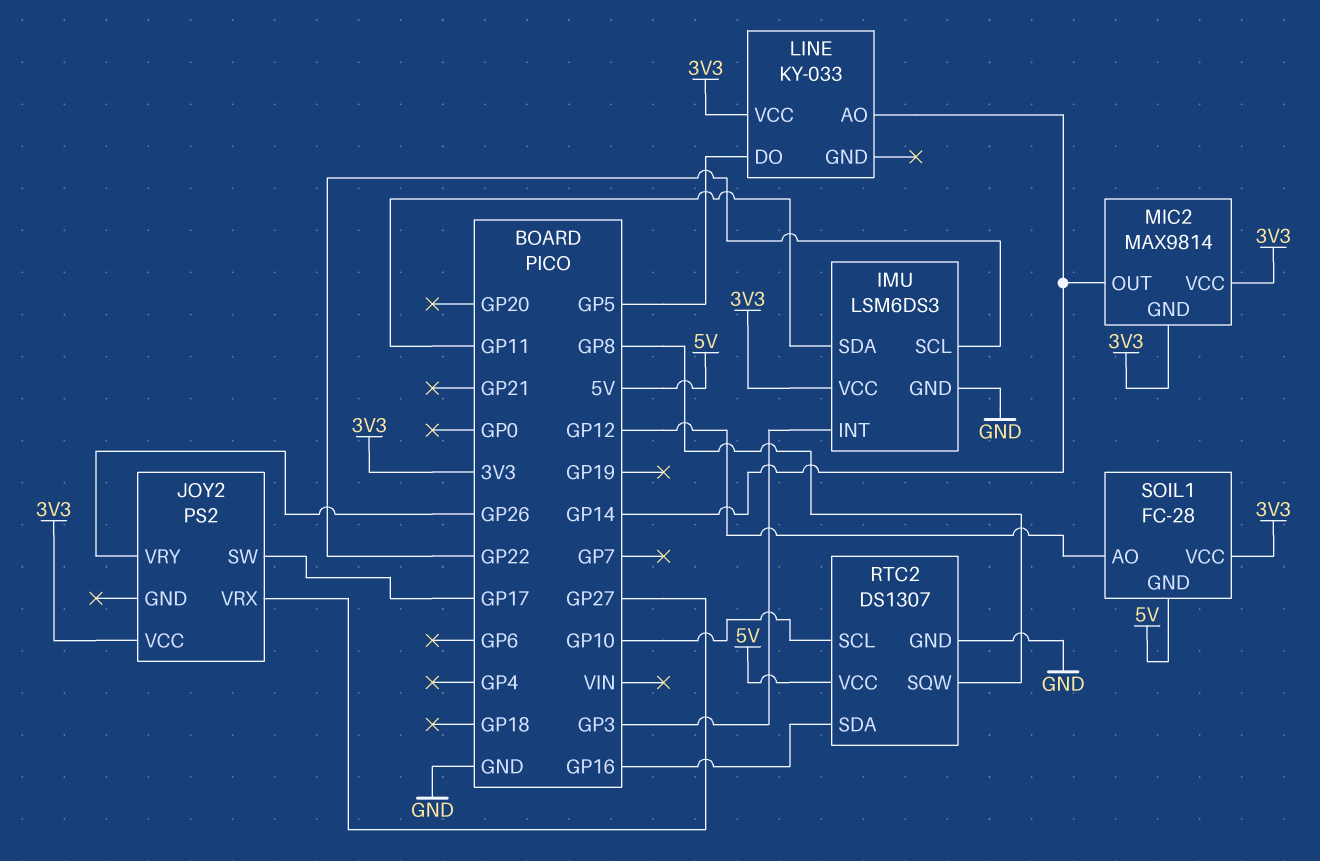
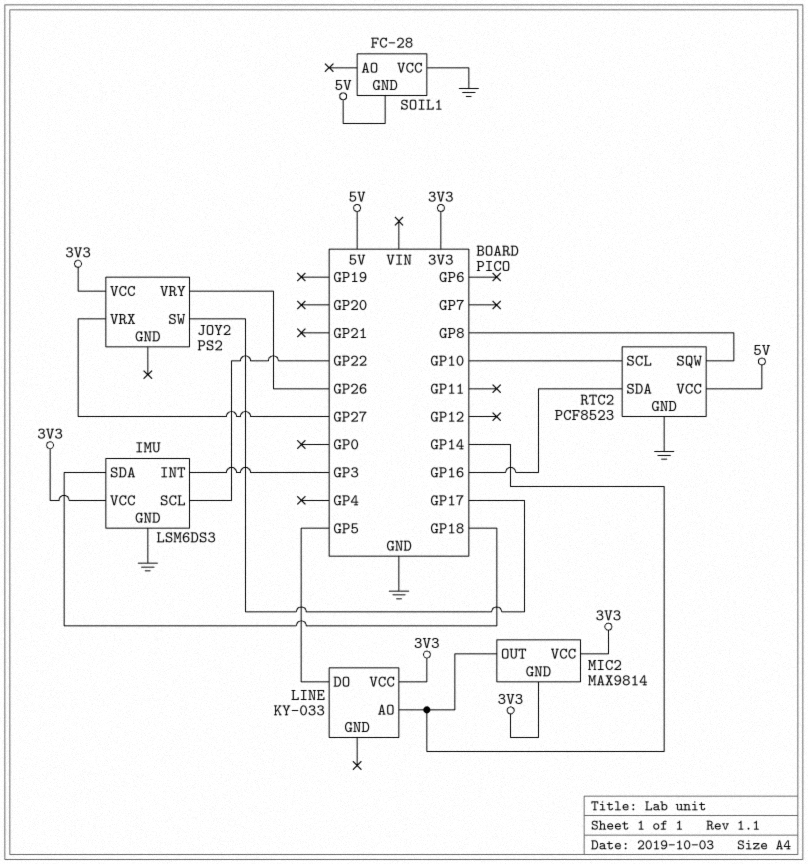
IMU pin SDA: GP11 -> GP18
RTC2: DS1307 -> PCF8523
SOIL1 pin AO: GP12 -> none
SOIL1 pin VCC: 3V3 -> GND

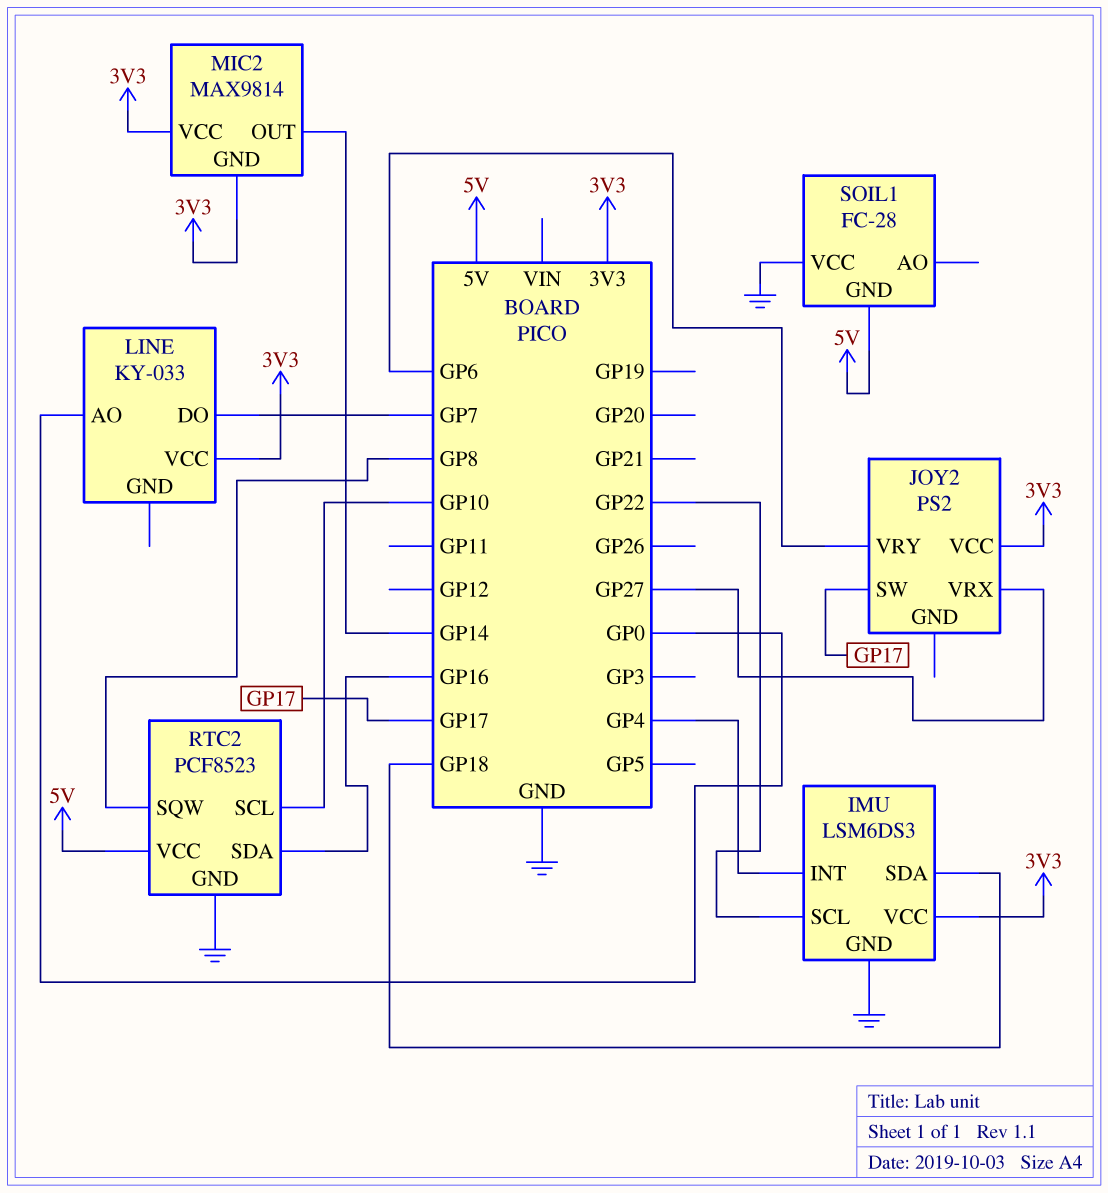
IMU pin INT: GP3 -> GP4
JOY2 pin VRY: GP26 -> GP6
LINE pin AO: GP14 -> GP0
LINE pin DO: GP5 -> GP7

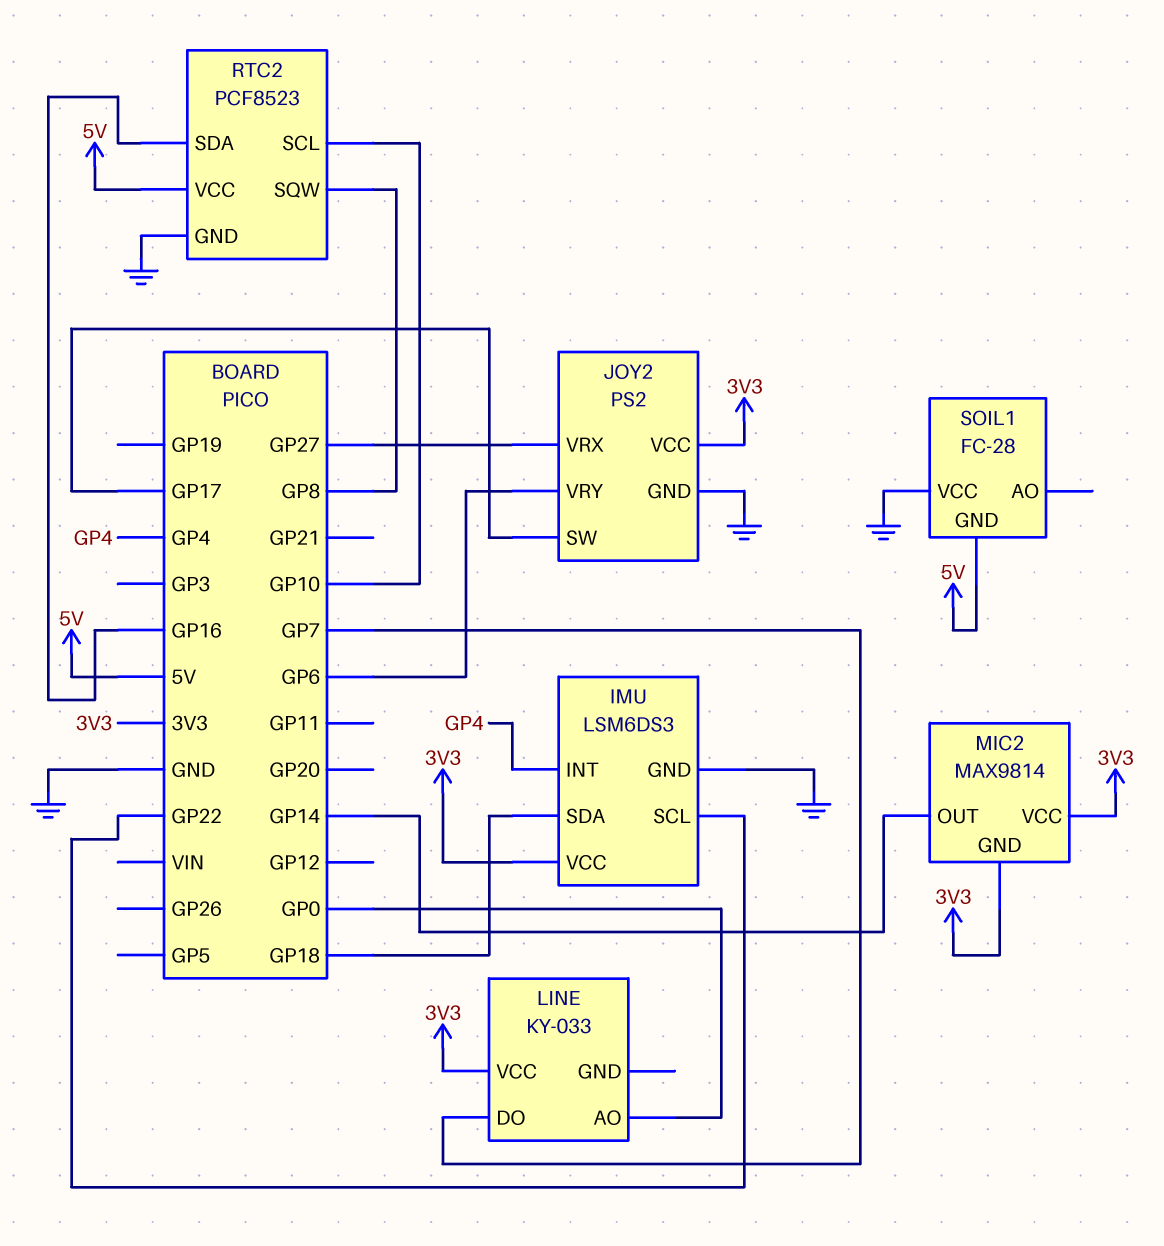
JOY2 pin GND: none -> GND

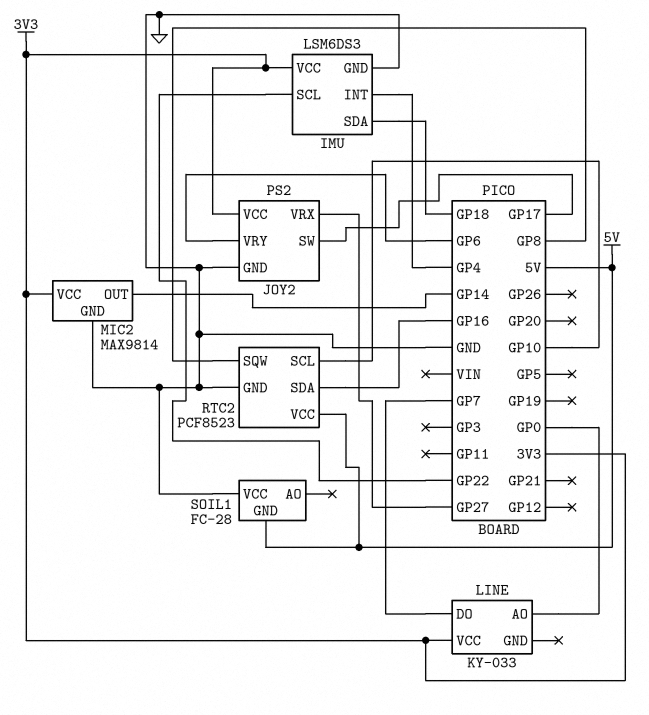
MIC2 pin GND: 3V3 -> GND

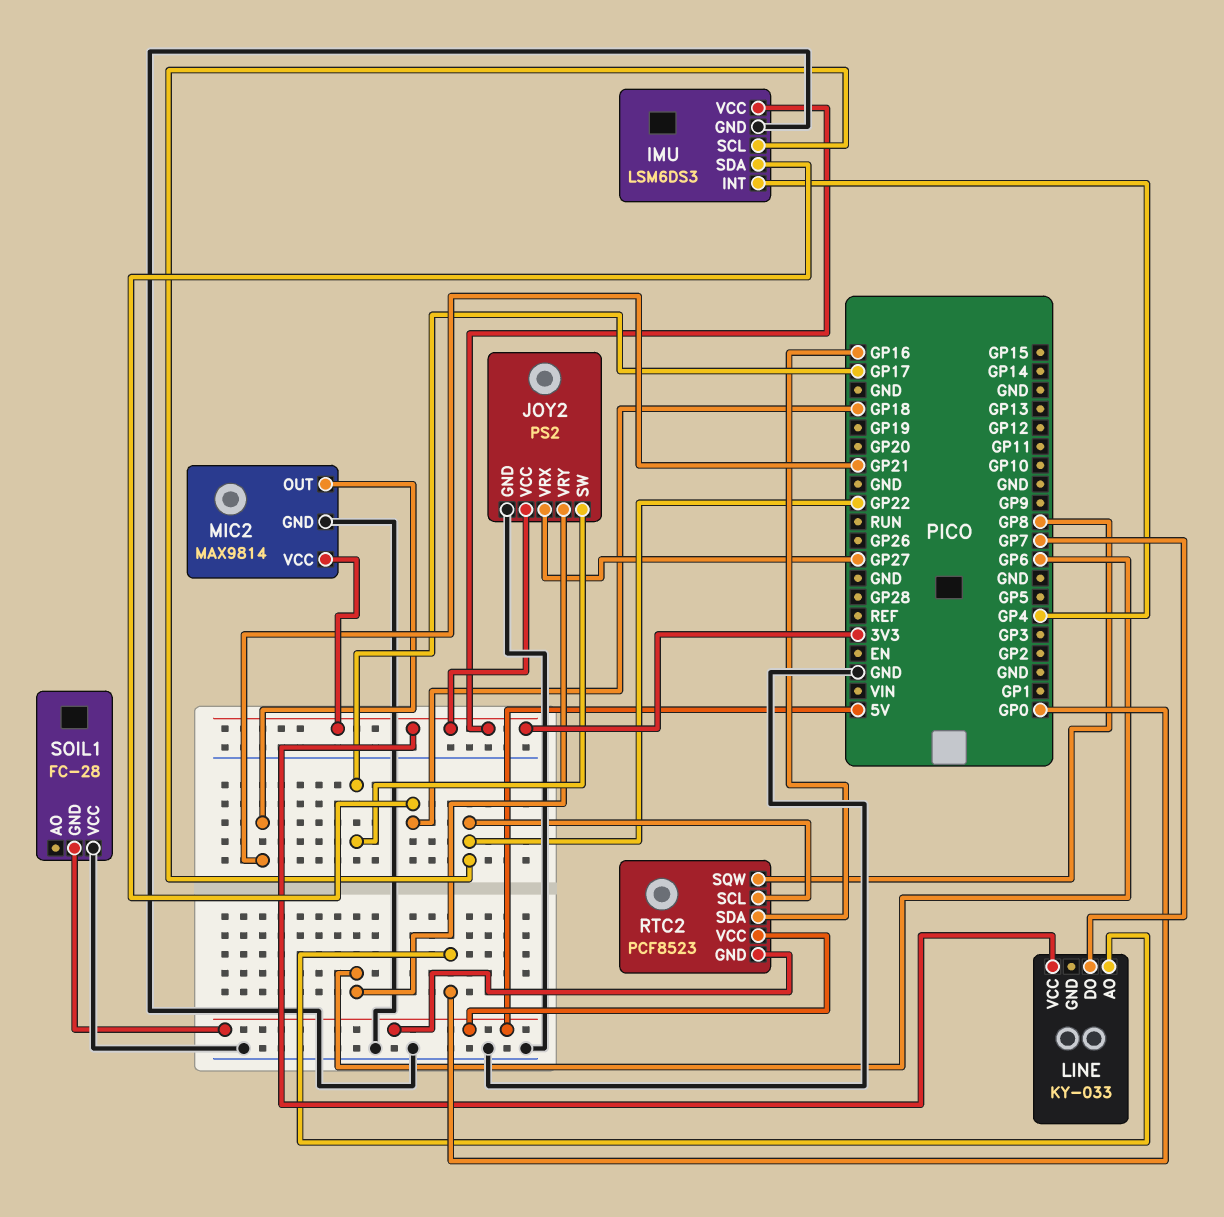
MIC2 pin OUT: GP14 -> GP21
RTC2 pin GND: GND -> 5V
RTC2 pin SCL: GP10 -> GP22

